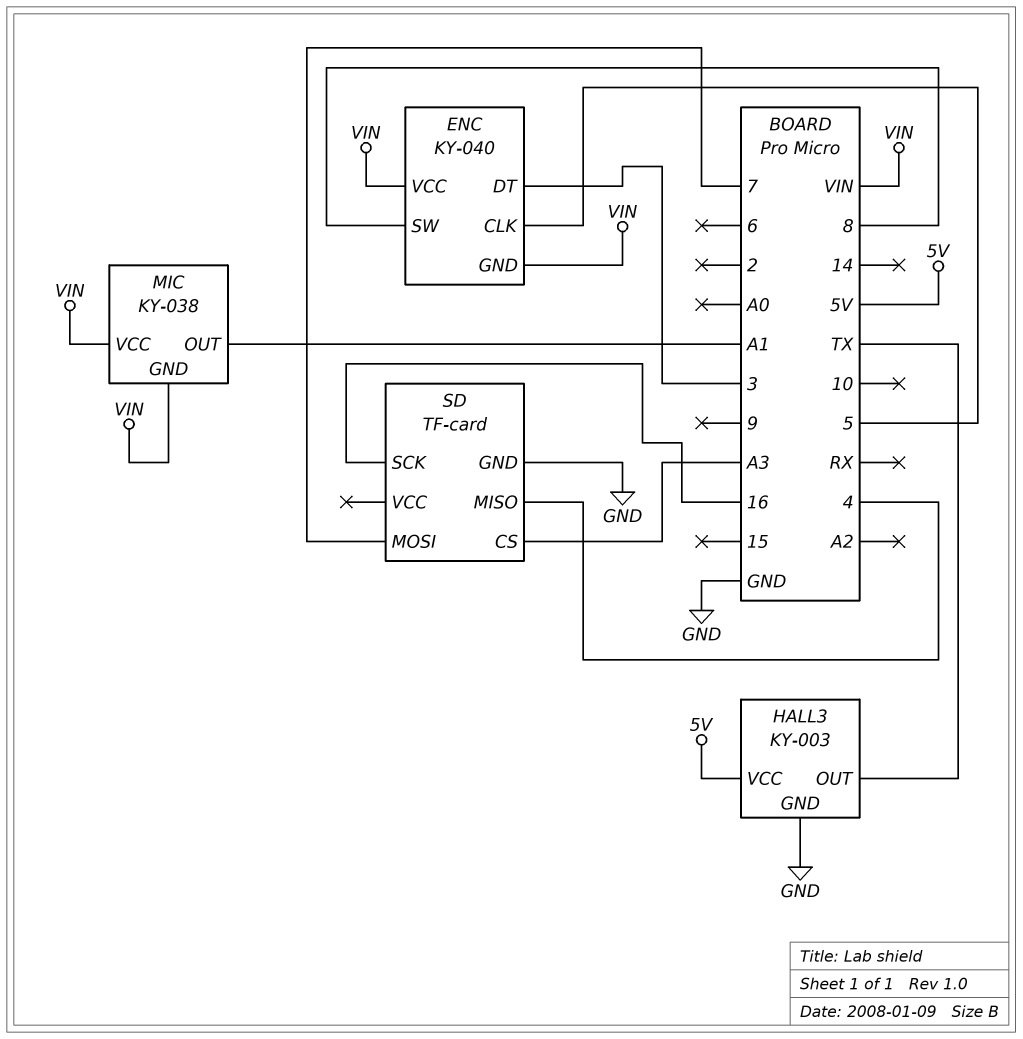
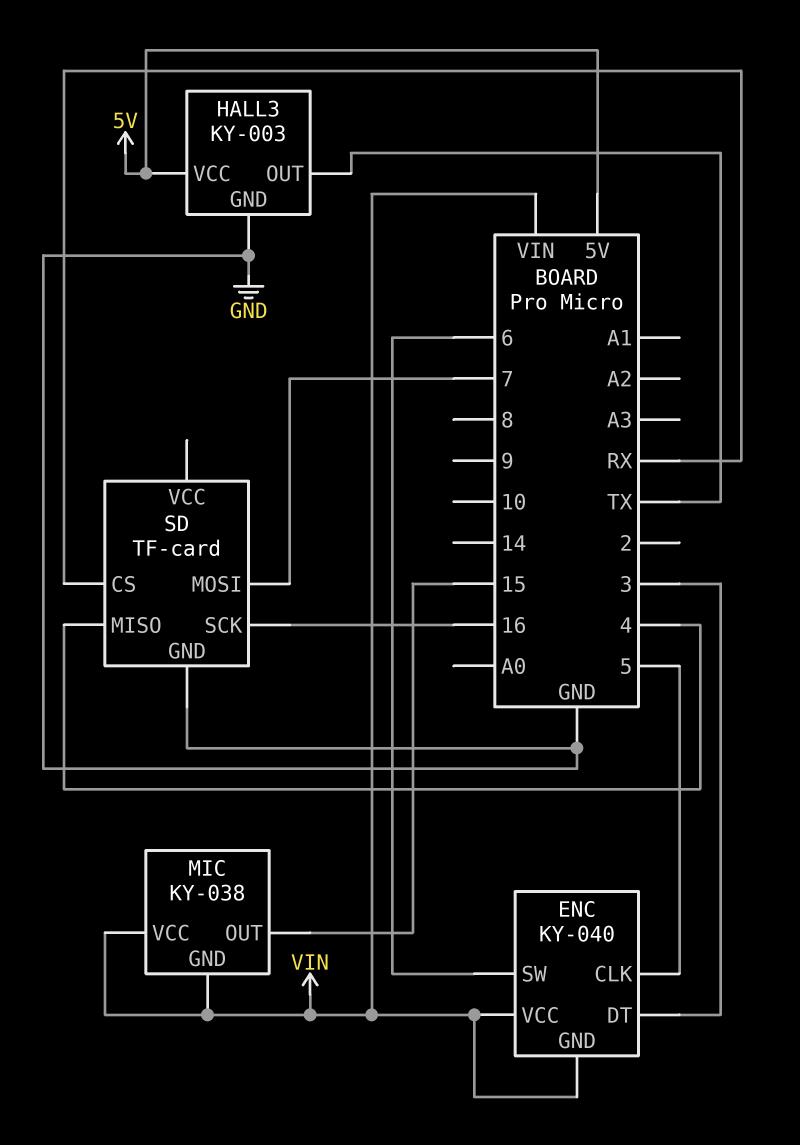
ENC pin SW: 8 -> 6
MIC pin OUT: A1 -> 15
SD pin CS: A3 -> RX

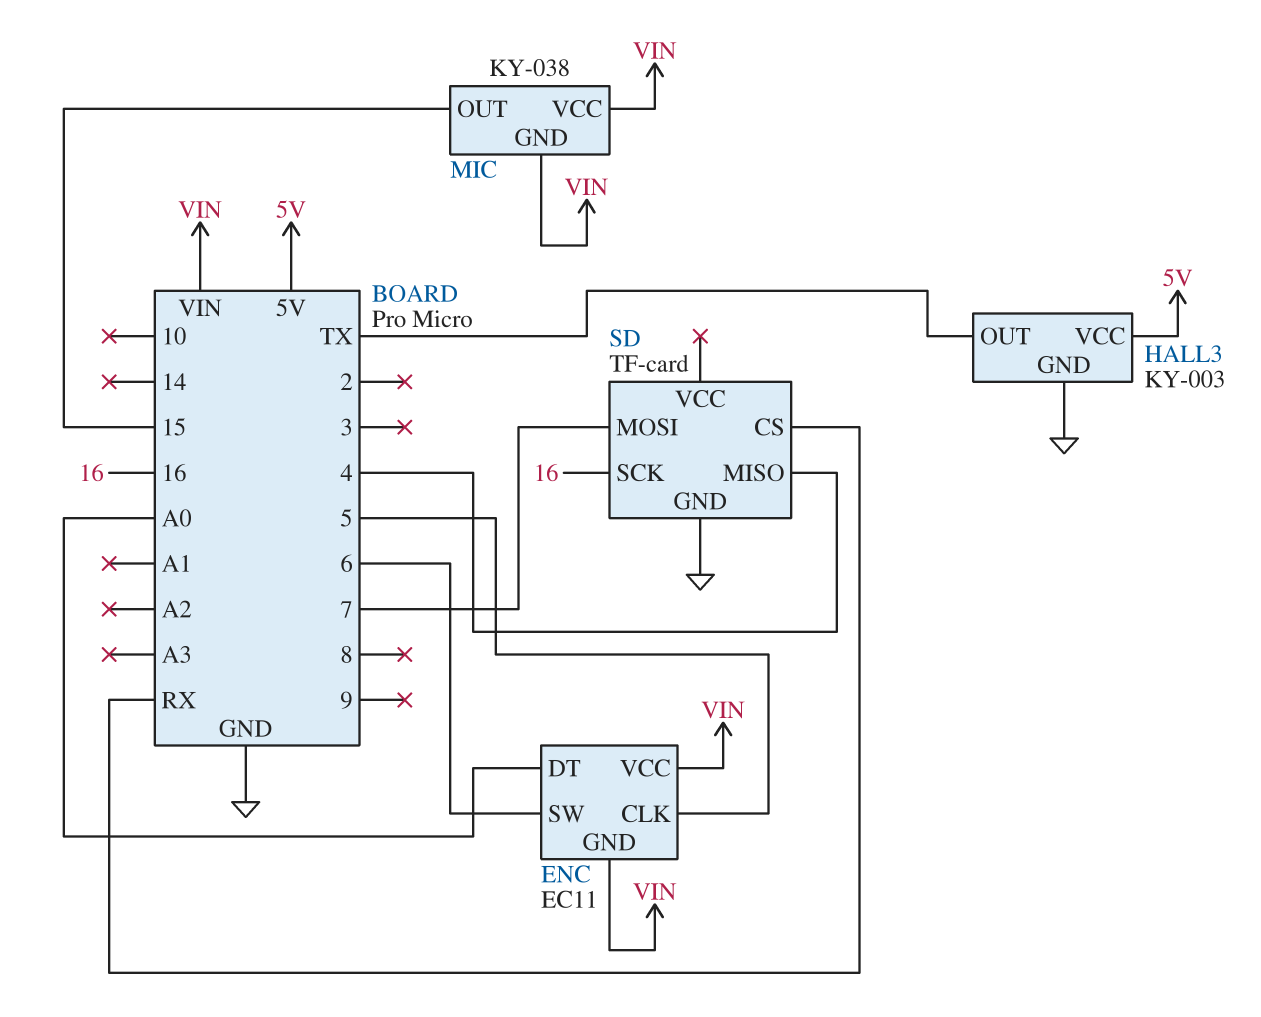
ENC: KY-040 -> EC11
ENC pin DT: 3 -> A0

